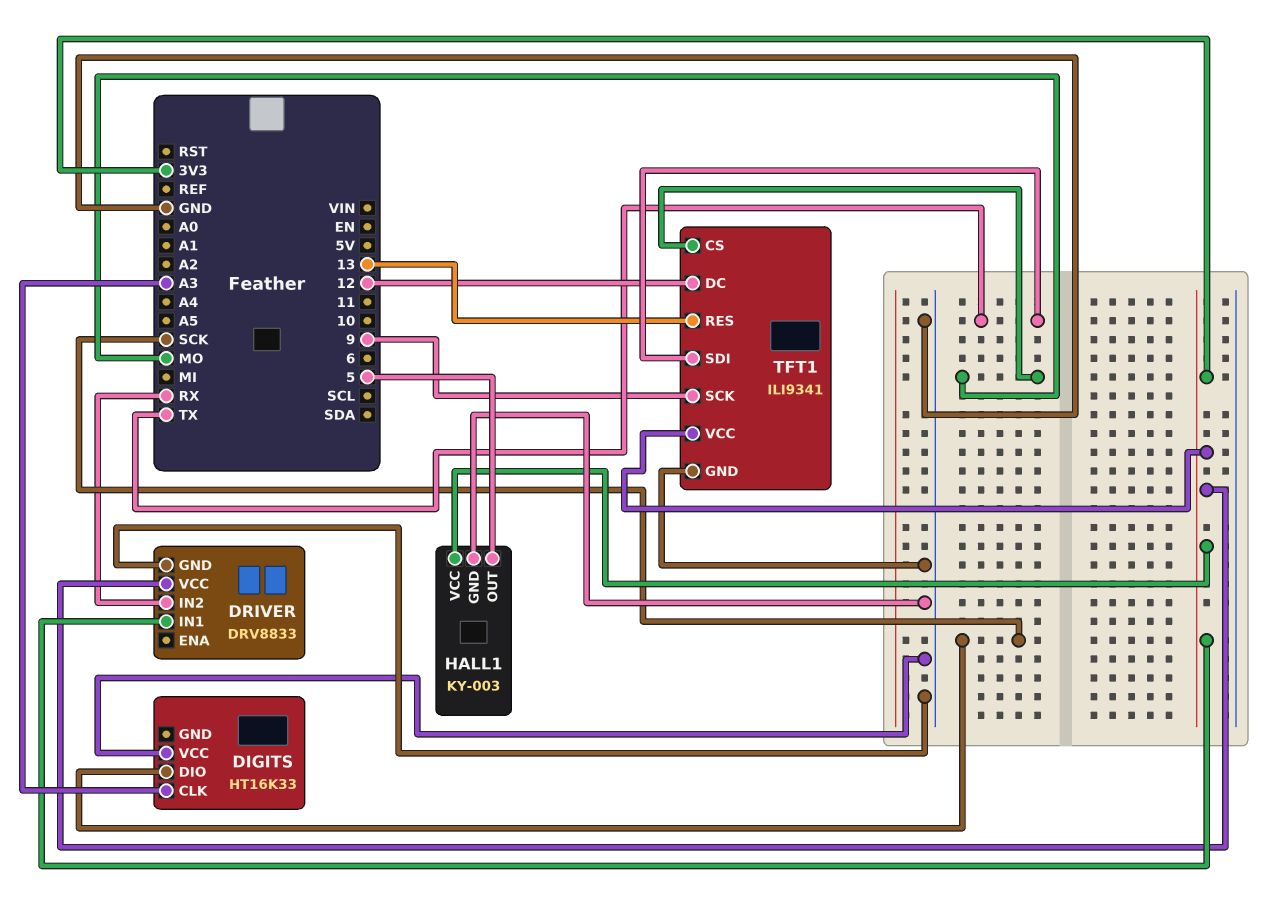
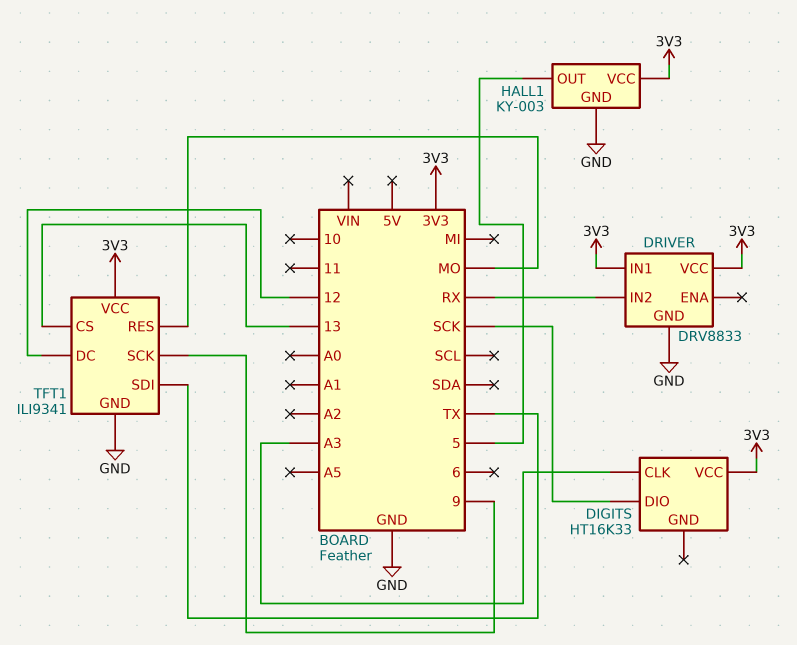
DIGITS pin VCC: GND -> 3V3
TFT1 pin CS: MO -> 13
TFT1 pin RES: 13 -> MO

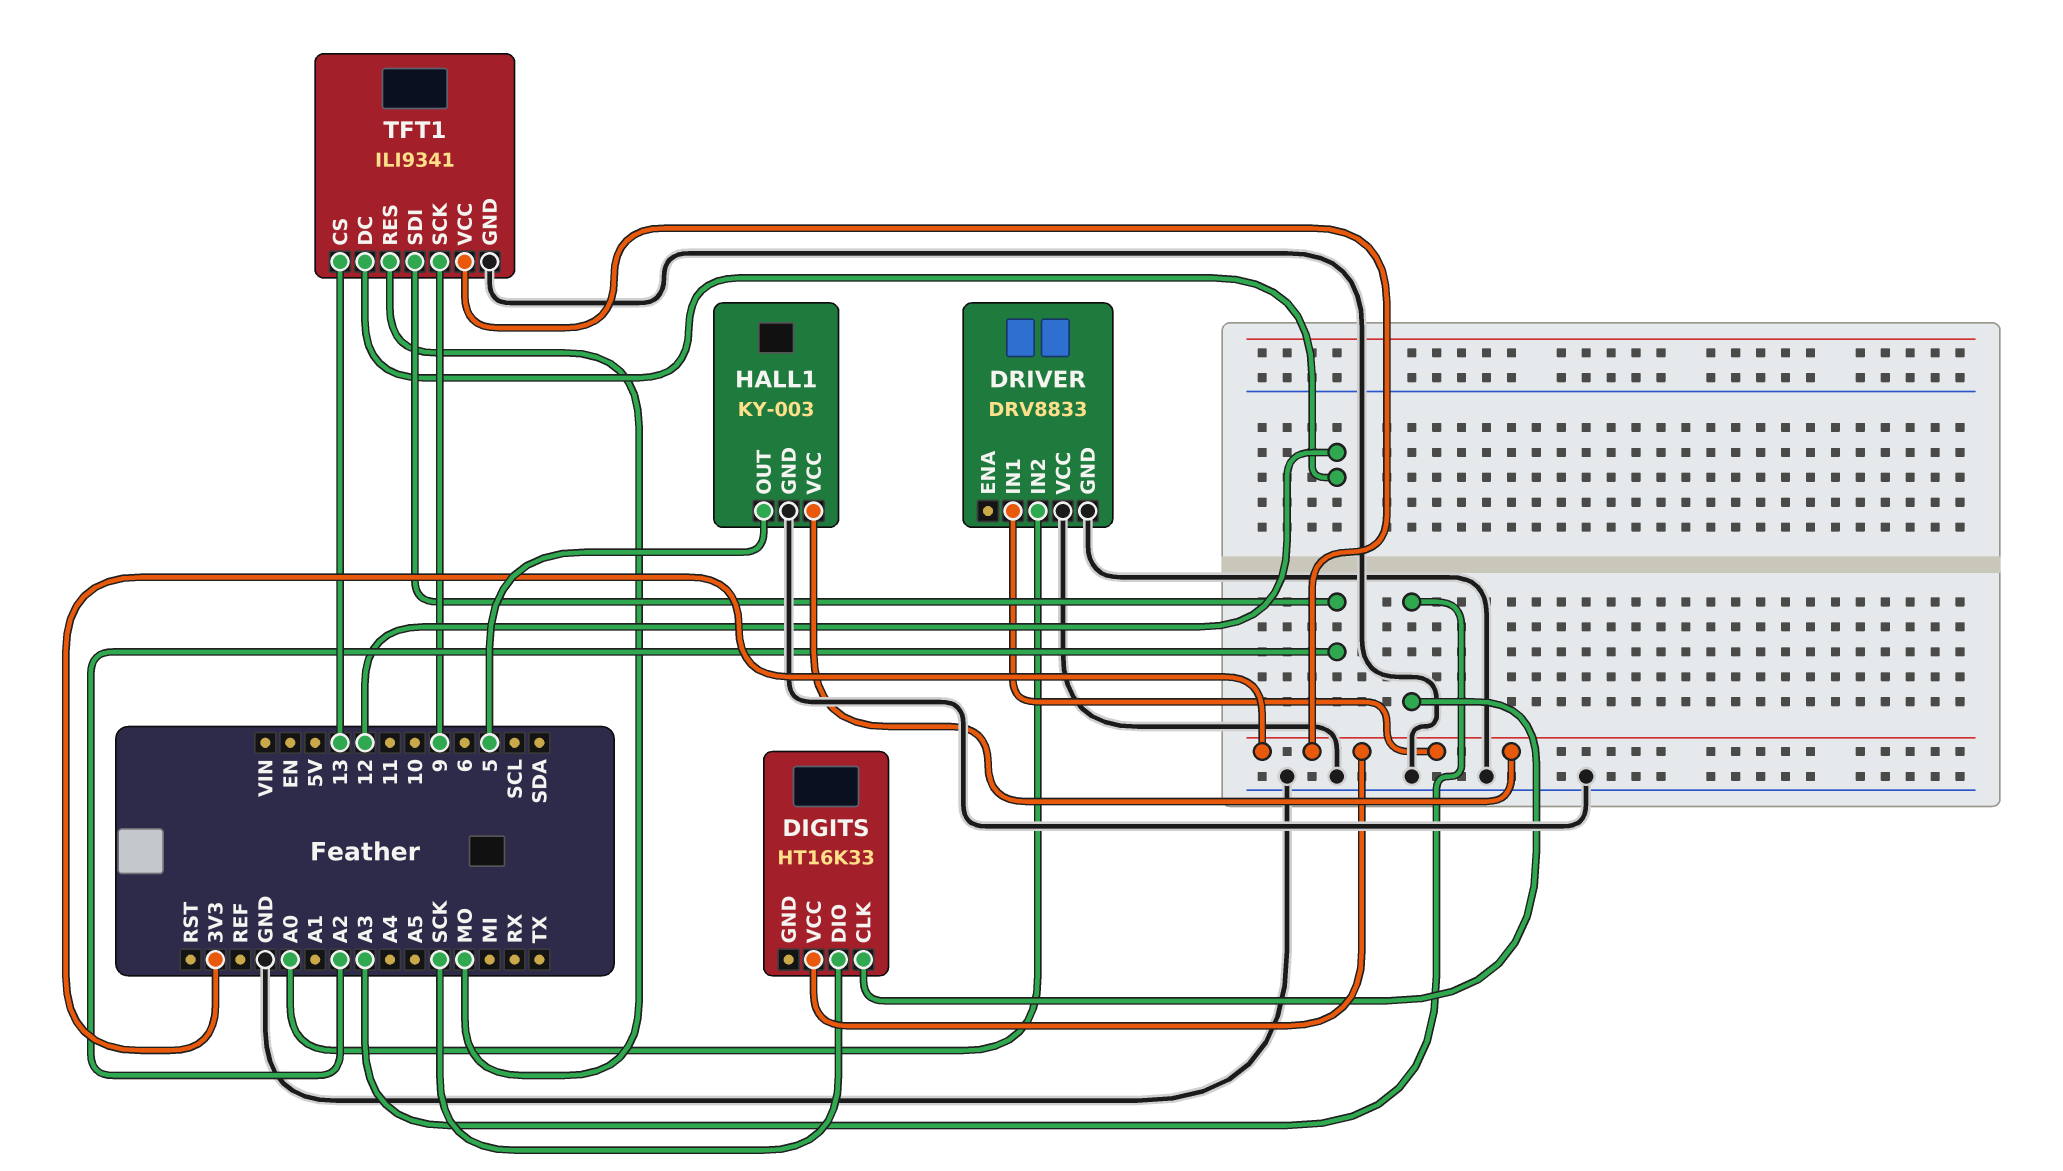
DRIVER pin IN2: RX -> A0
DRIVER pin VCC: 3V3 -> GND
TFT1 pin SDI: TX -> A2

